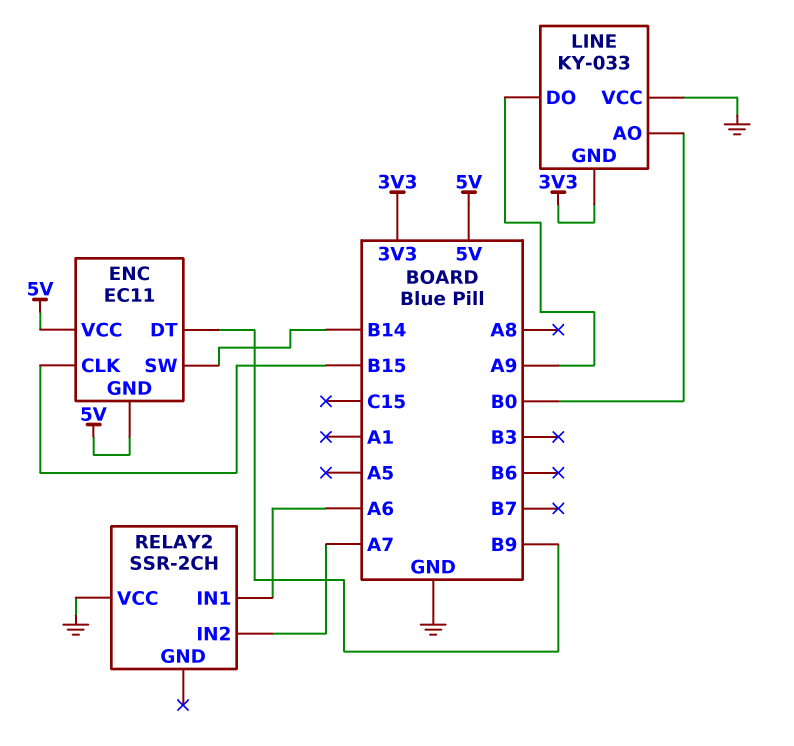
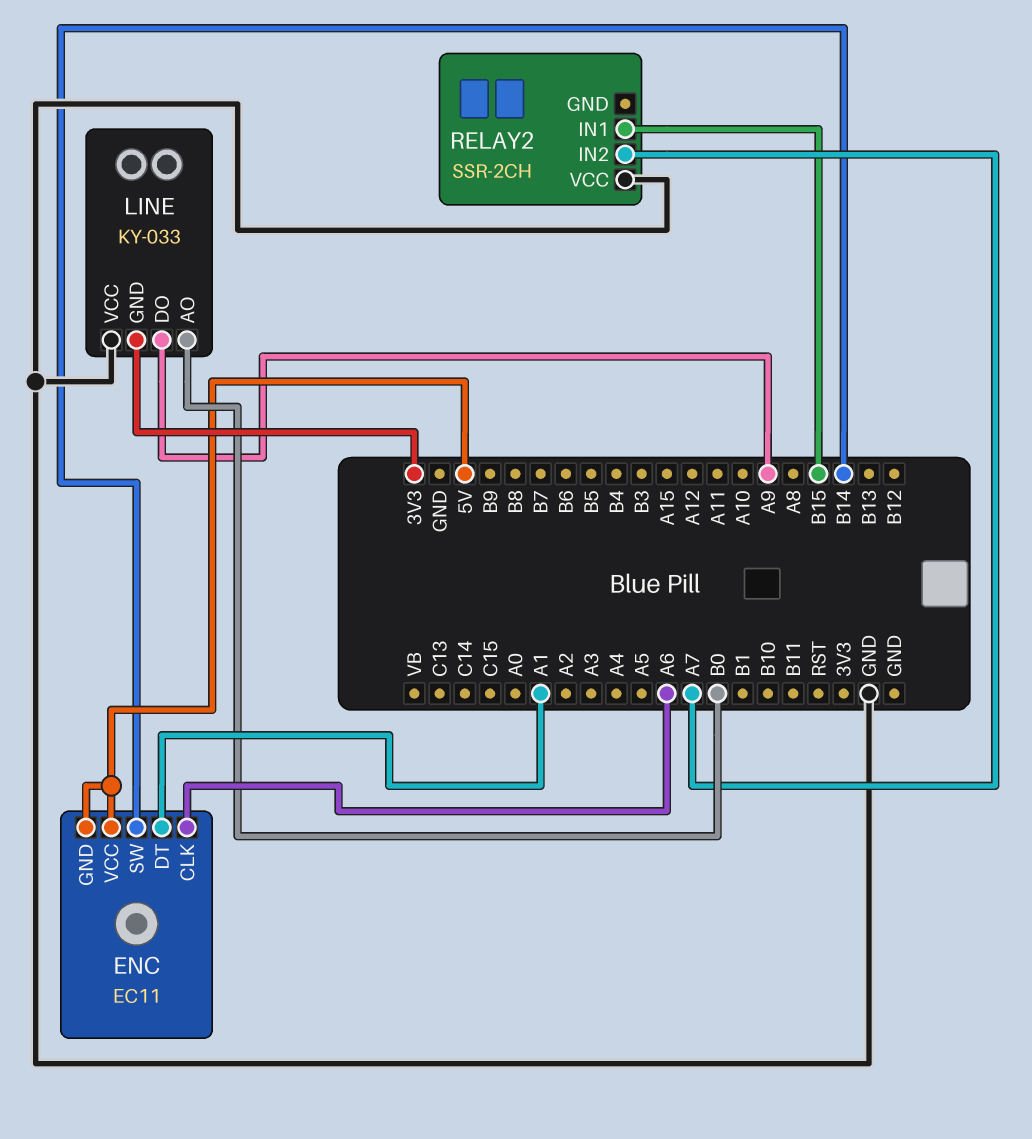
ENC pin CLK: B15 -> A6
ENC pin DT: B9 -> A1
RELAY2 pin IN1: A6 -> B15

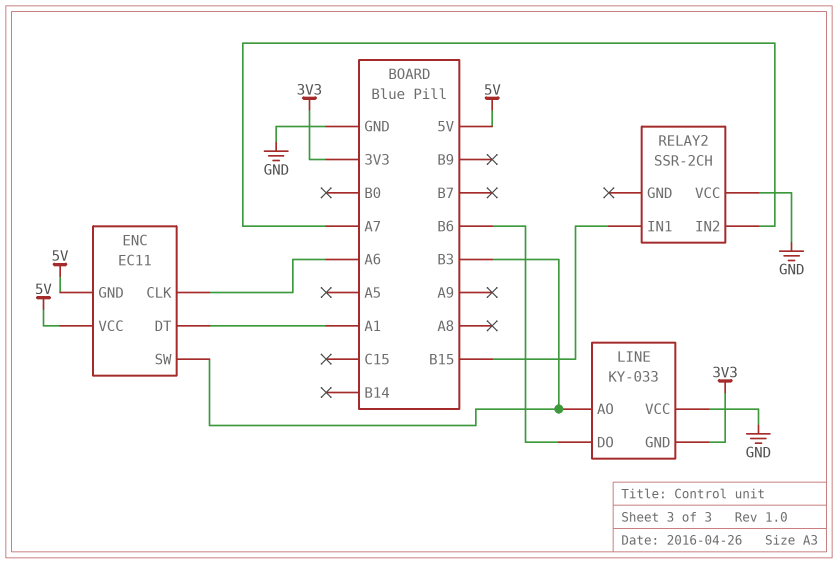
ENC pin SW: B14 -> B3
LINE pin AO: B0 -> B3
LINE pin DO: A9 -> B6

